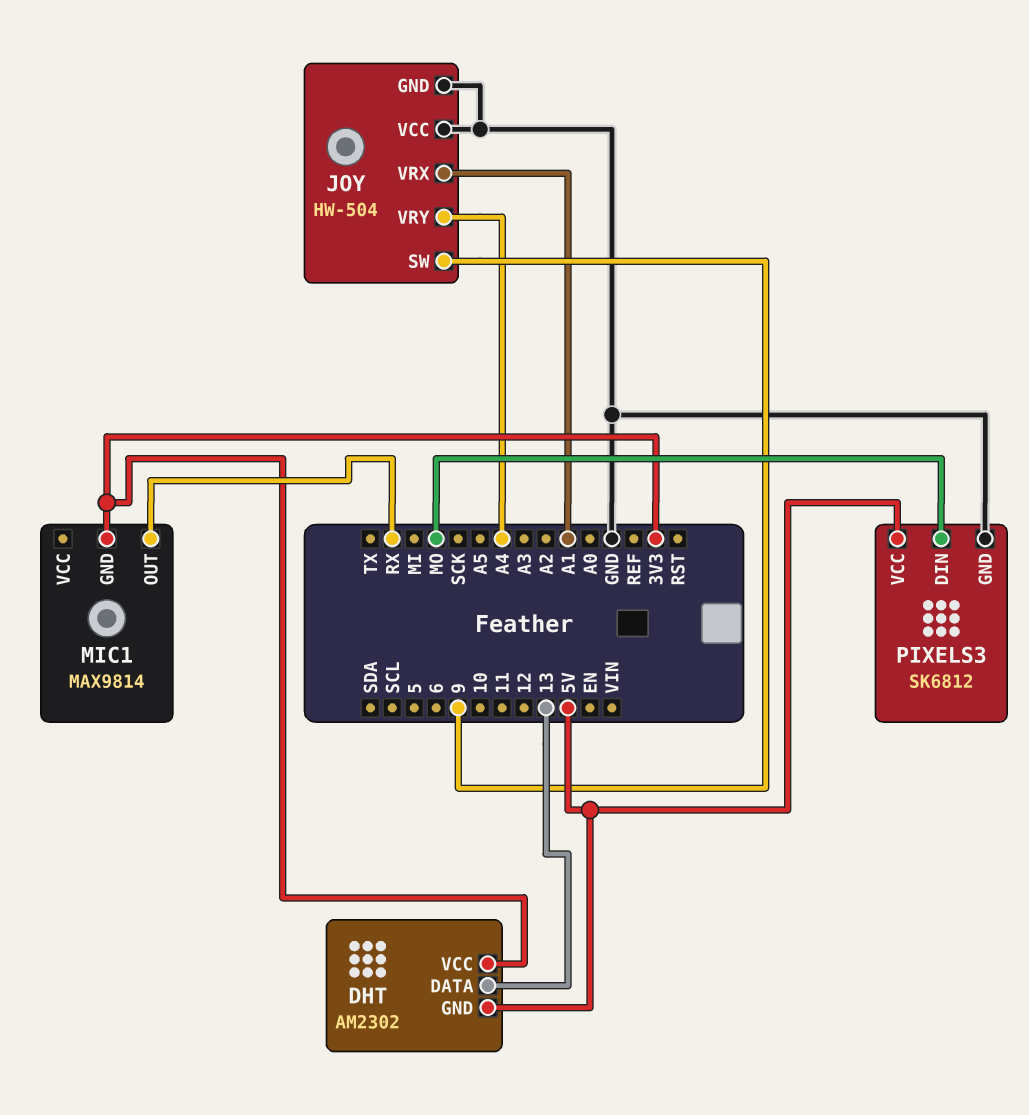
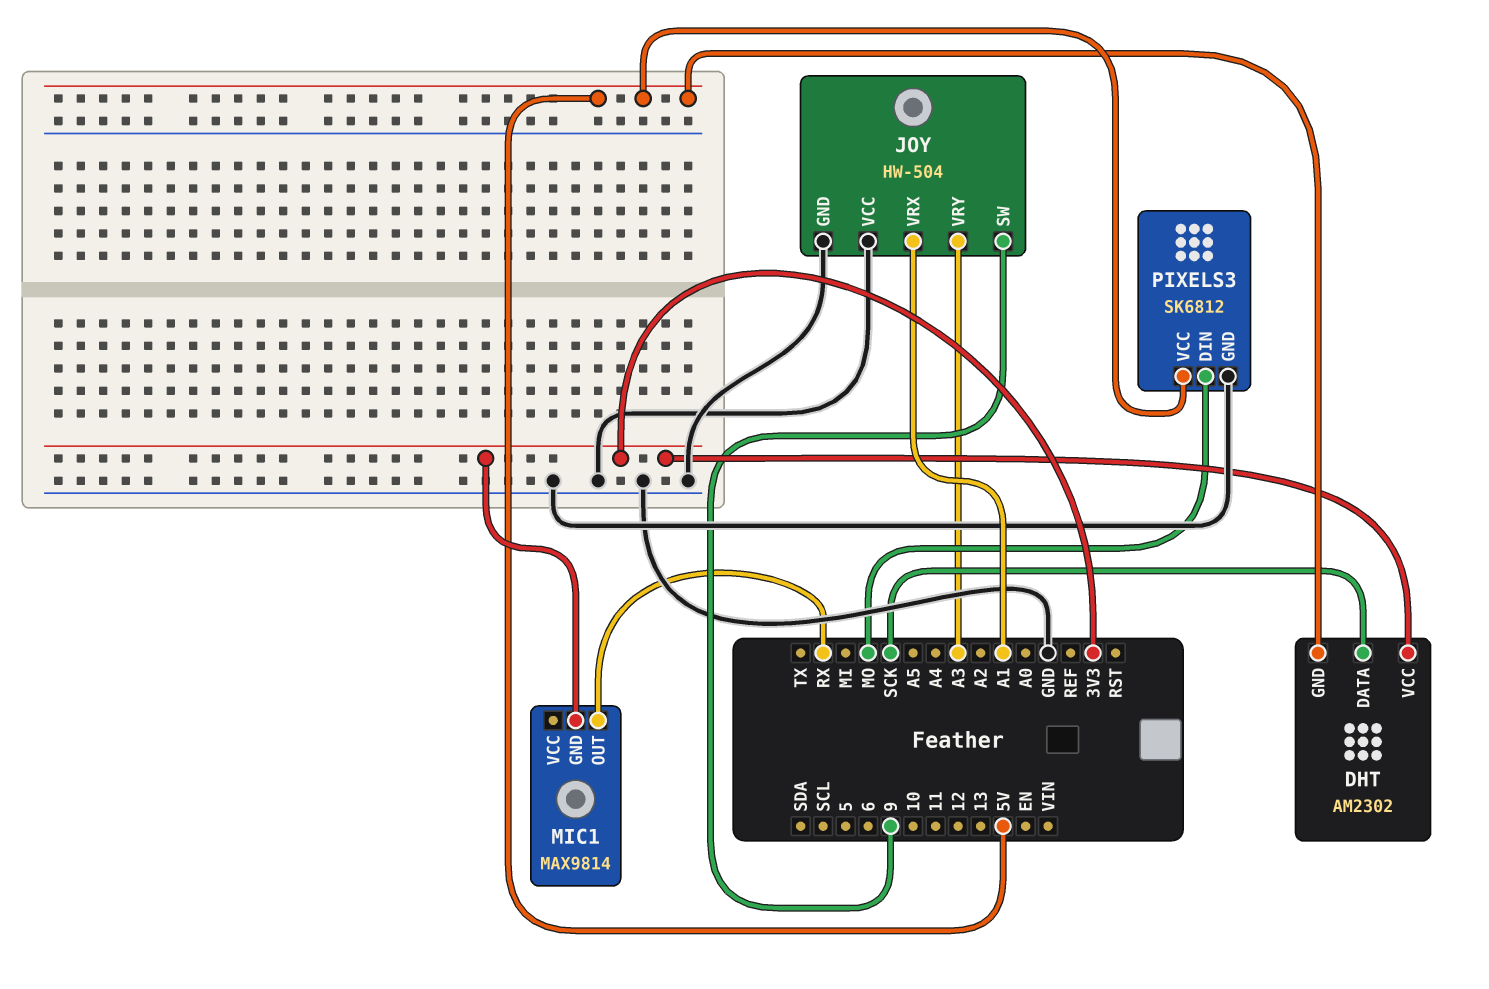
DHT pin DATA: 13 -> SCK
JOY pin VRY: A4 -> A3

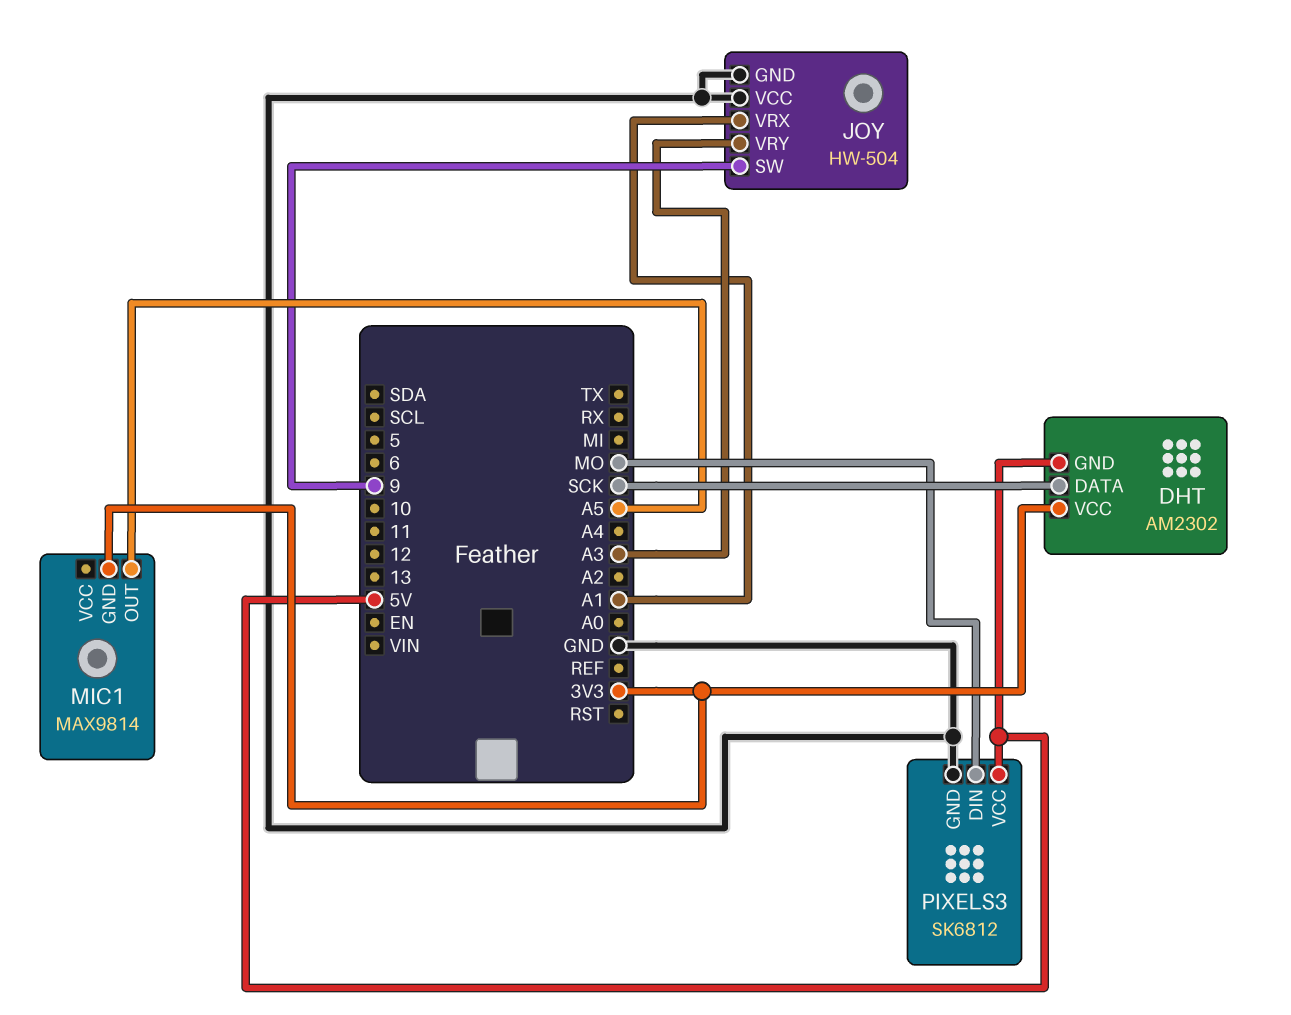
MIC1 pin OUT: RX -> A5

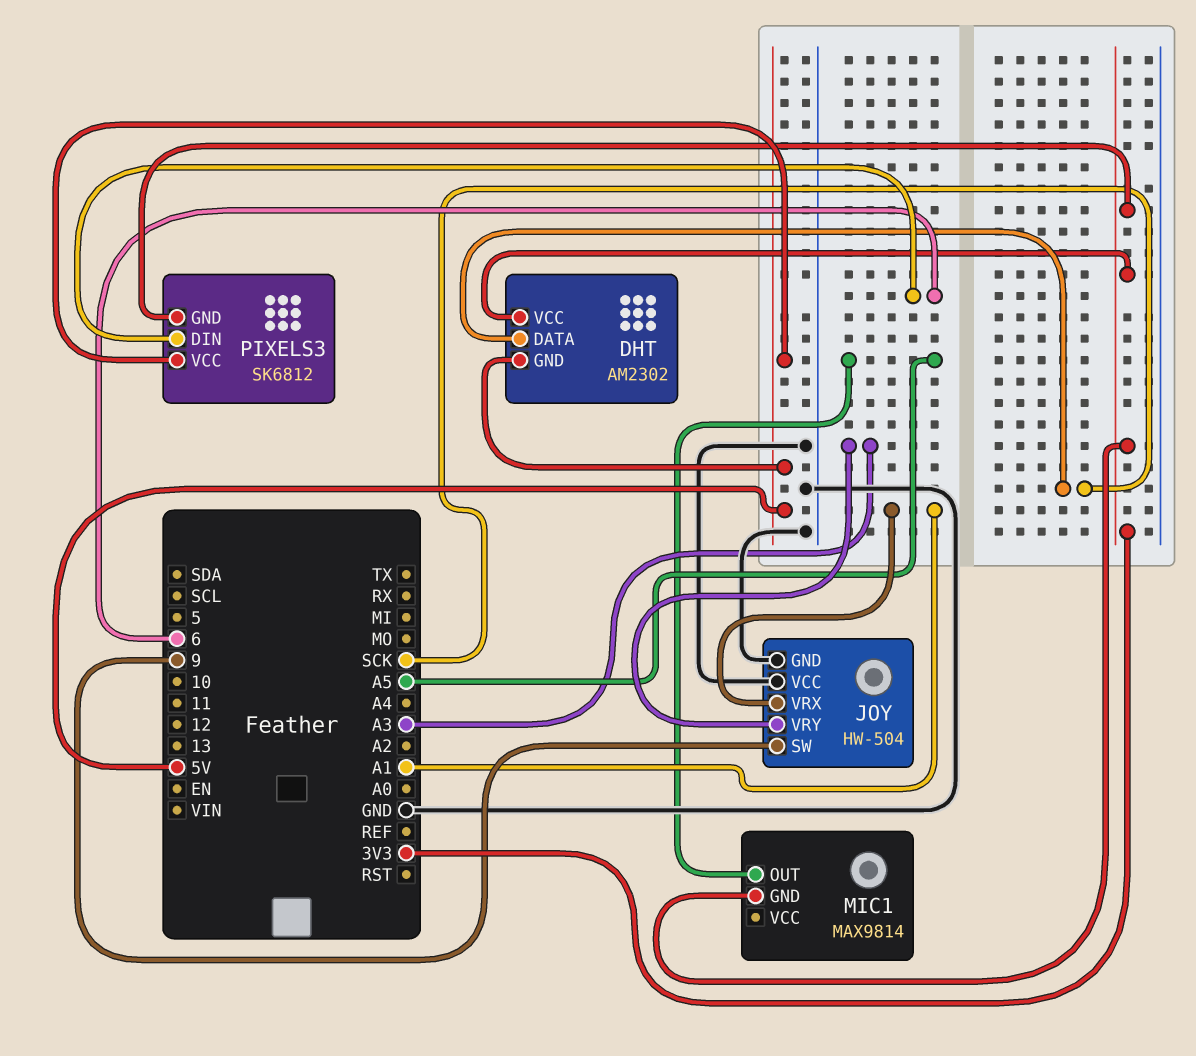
PIXELS3 pin DIN: MO -> 6
PIXELS3 pin GND: GND -> 3V3

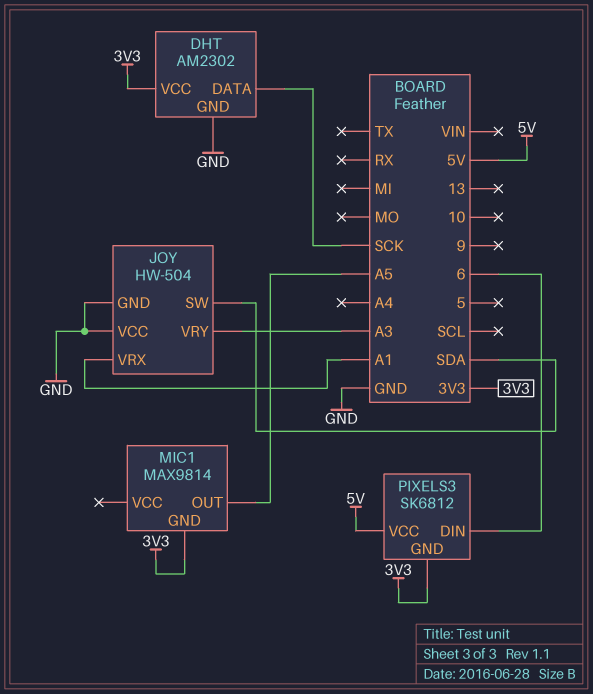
DHT pin GND: 5V -> GND
JOY pin SW: 9 -> SDA

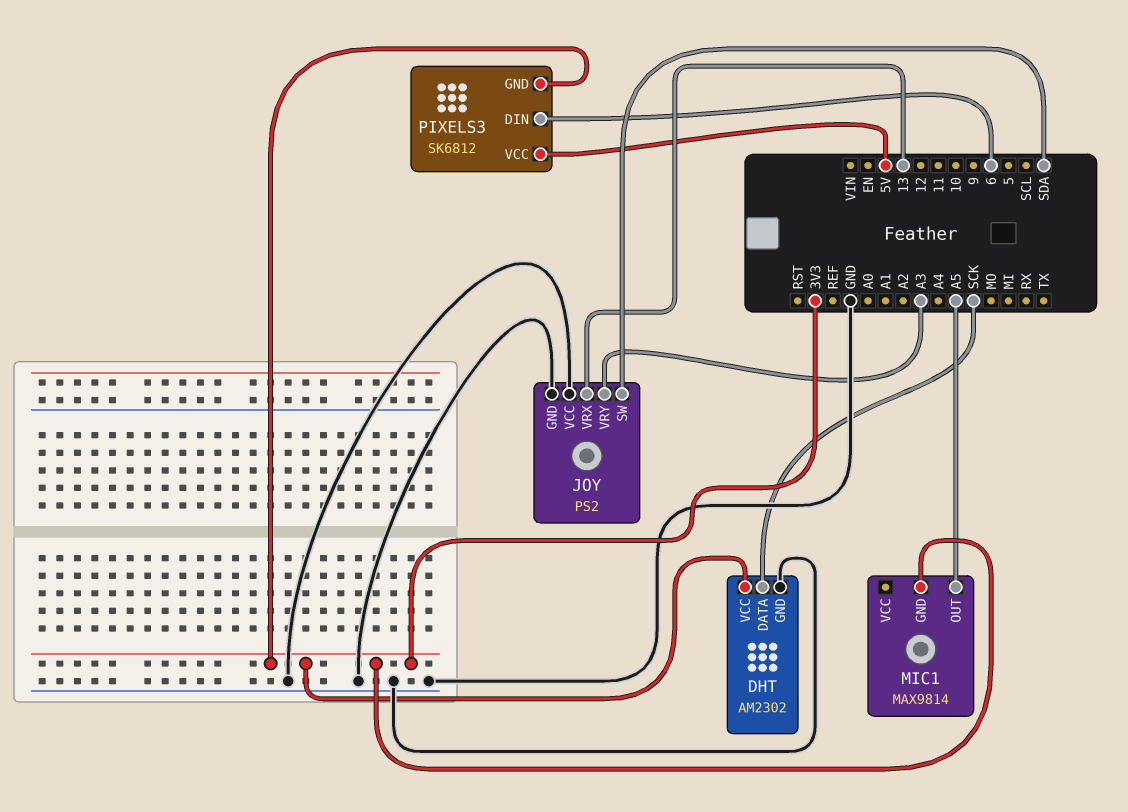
JOY: HW-504 -> PS2
JOY pin VRX: A1 -> 13

